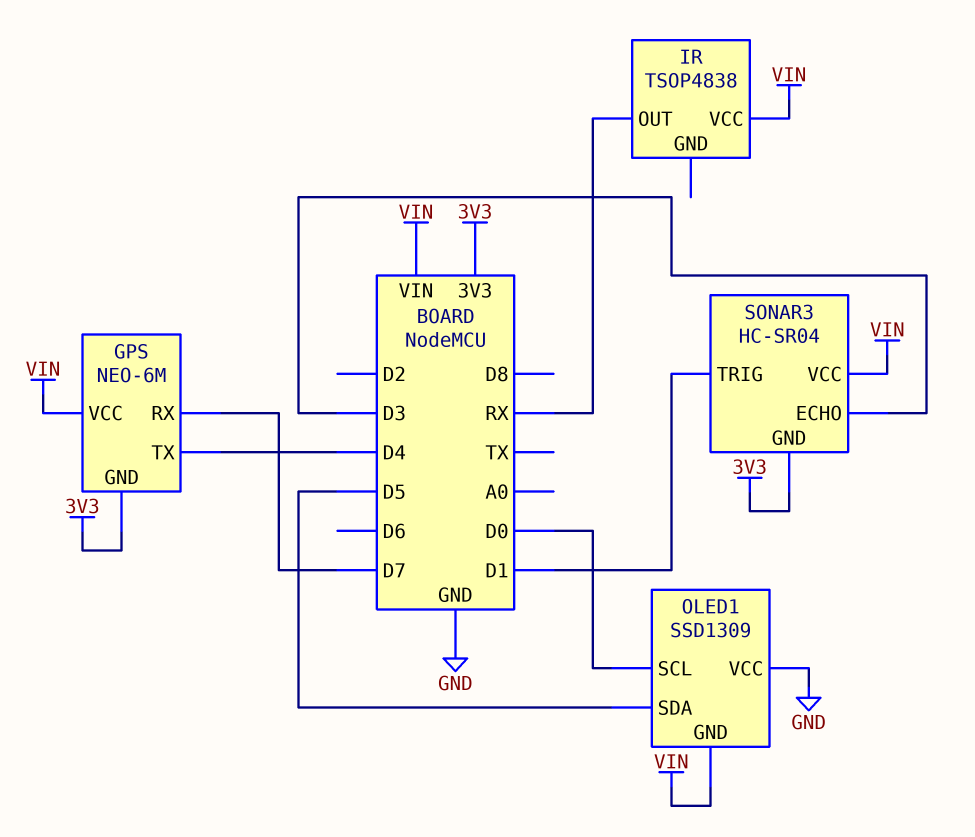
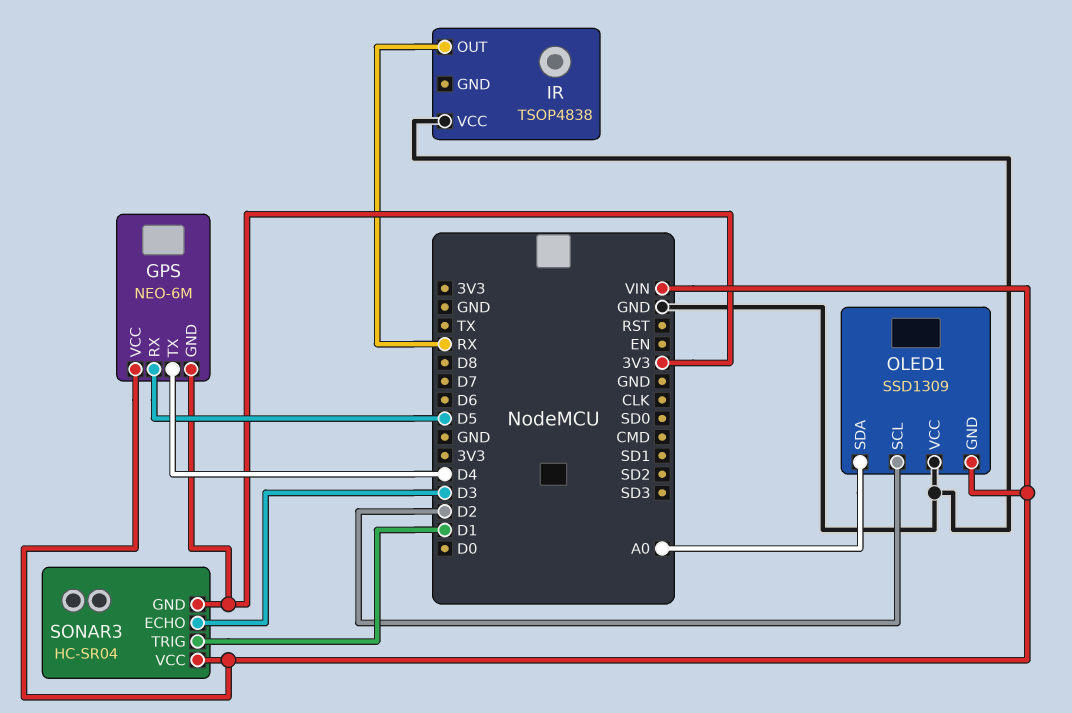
GPS pin RX: D7 -> D5
IR pin VCC: VIN -> GND
OLED1 pin SCL: D0 -> D2
OLED1 pin SDA: D5 -> A0

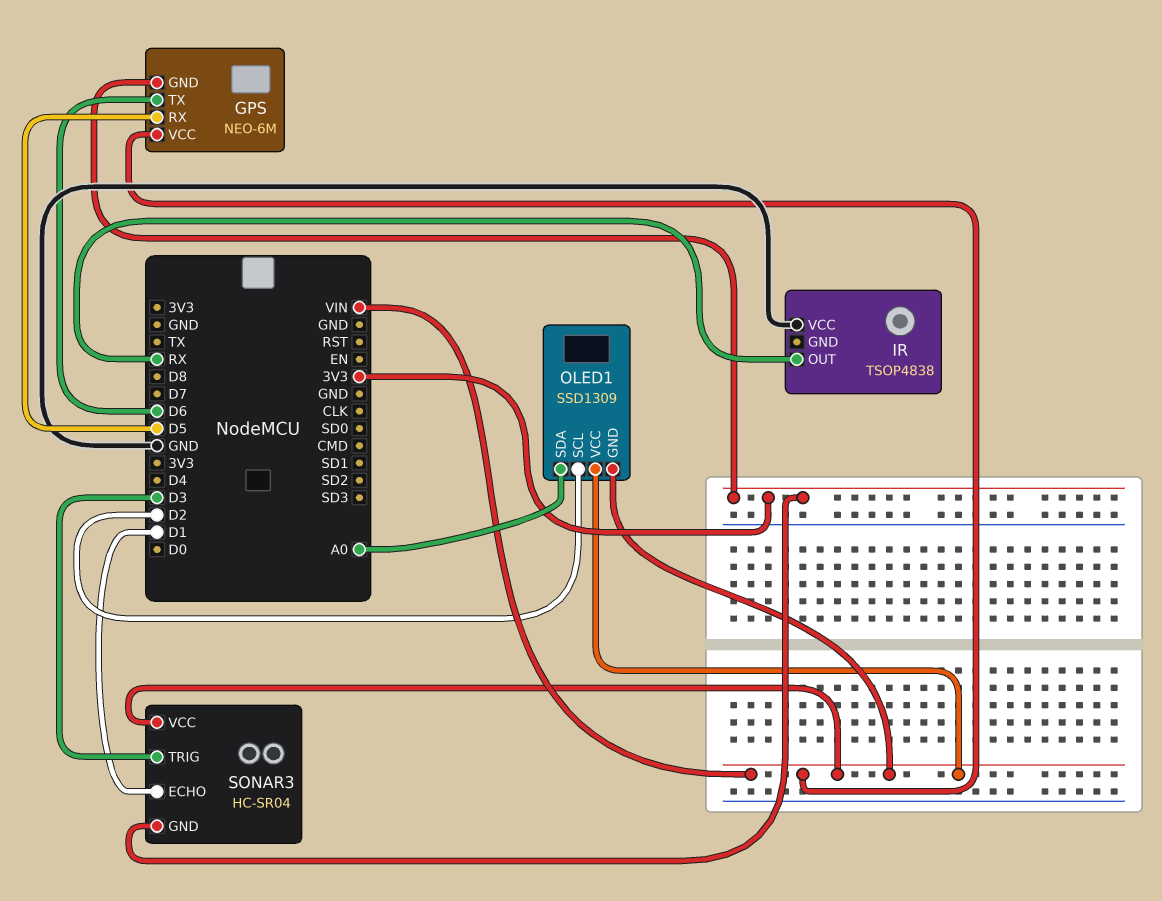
GPS pin TX: D4 -> D6
OLED1 pin VCC: GND -> VIN
SONAR3 pin ECHO: D3 -> D1
SONAR3 pin TRIG: D1 -> D3

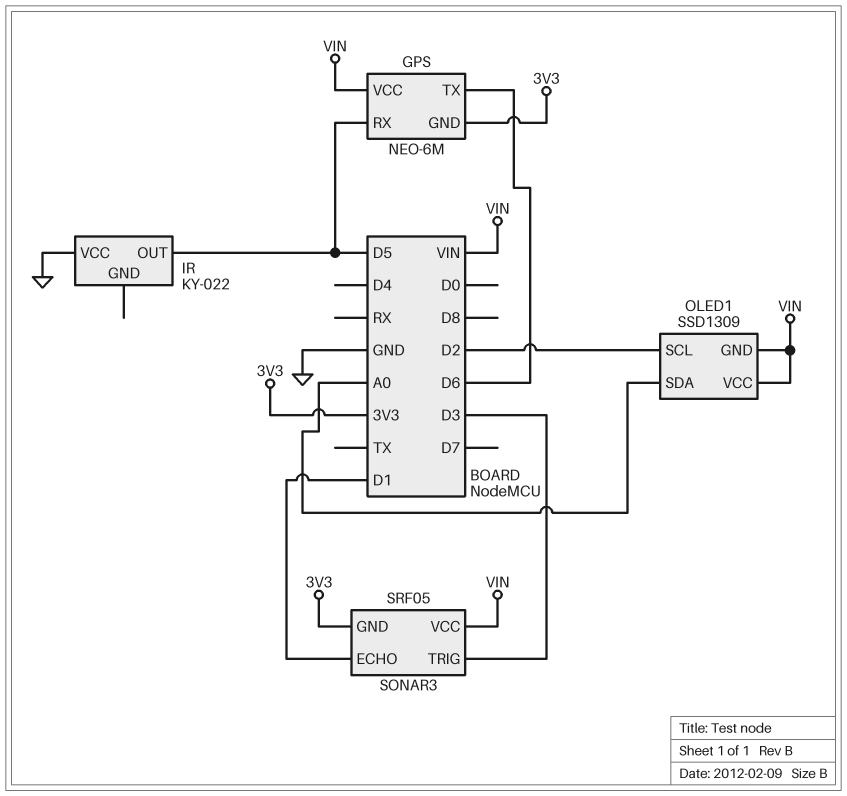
IR: TSOP4838 -> KY-022
IR pin OUT: RX -> D5
SONAR3: HC-SR04 -> SRF05

